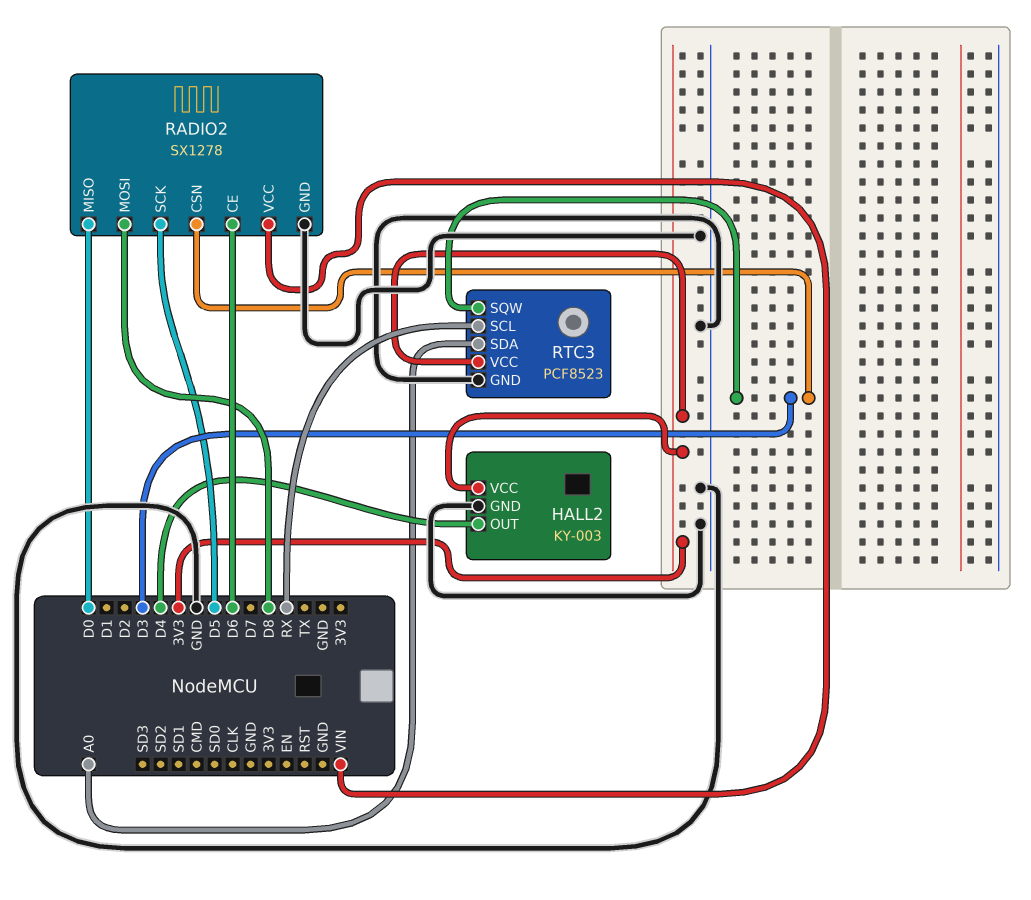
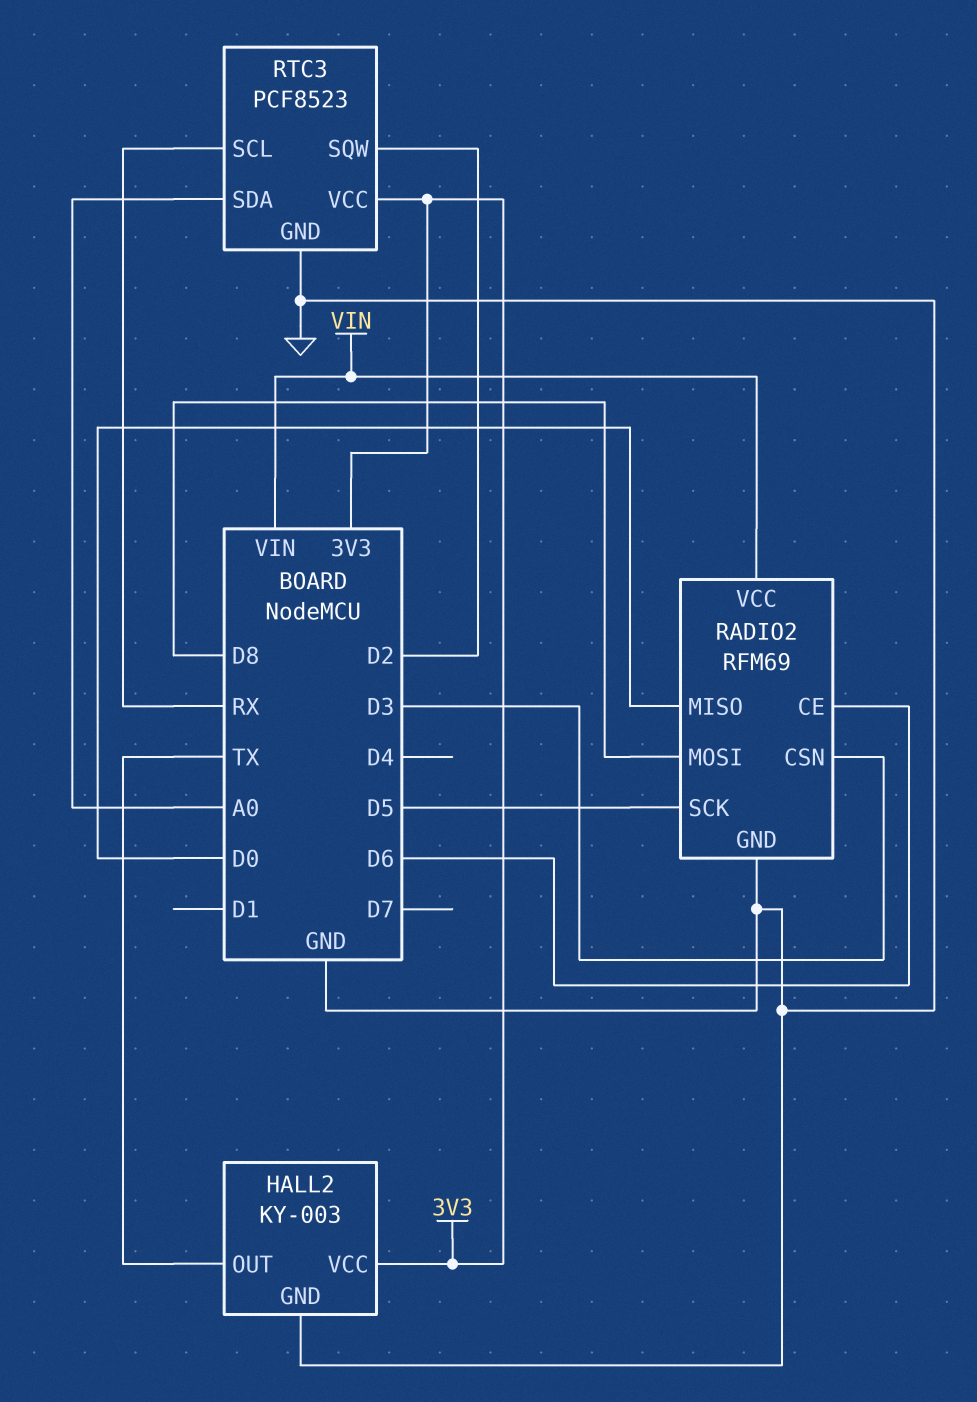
HALL2 pin OUT: D4 -> TX
RADIO2: SX1278 -> RFM69
RTC3 pin SQW: D3 -> D2

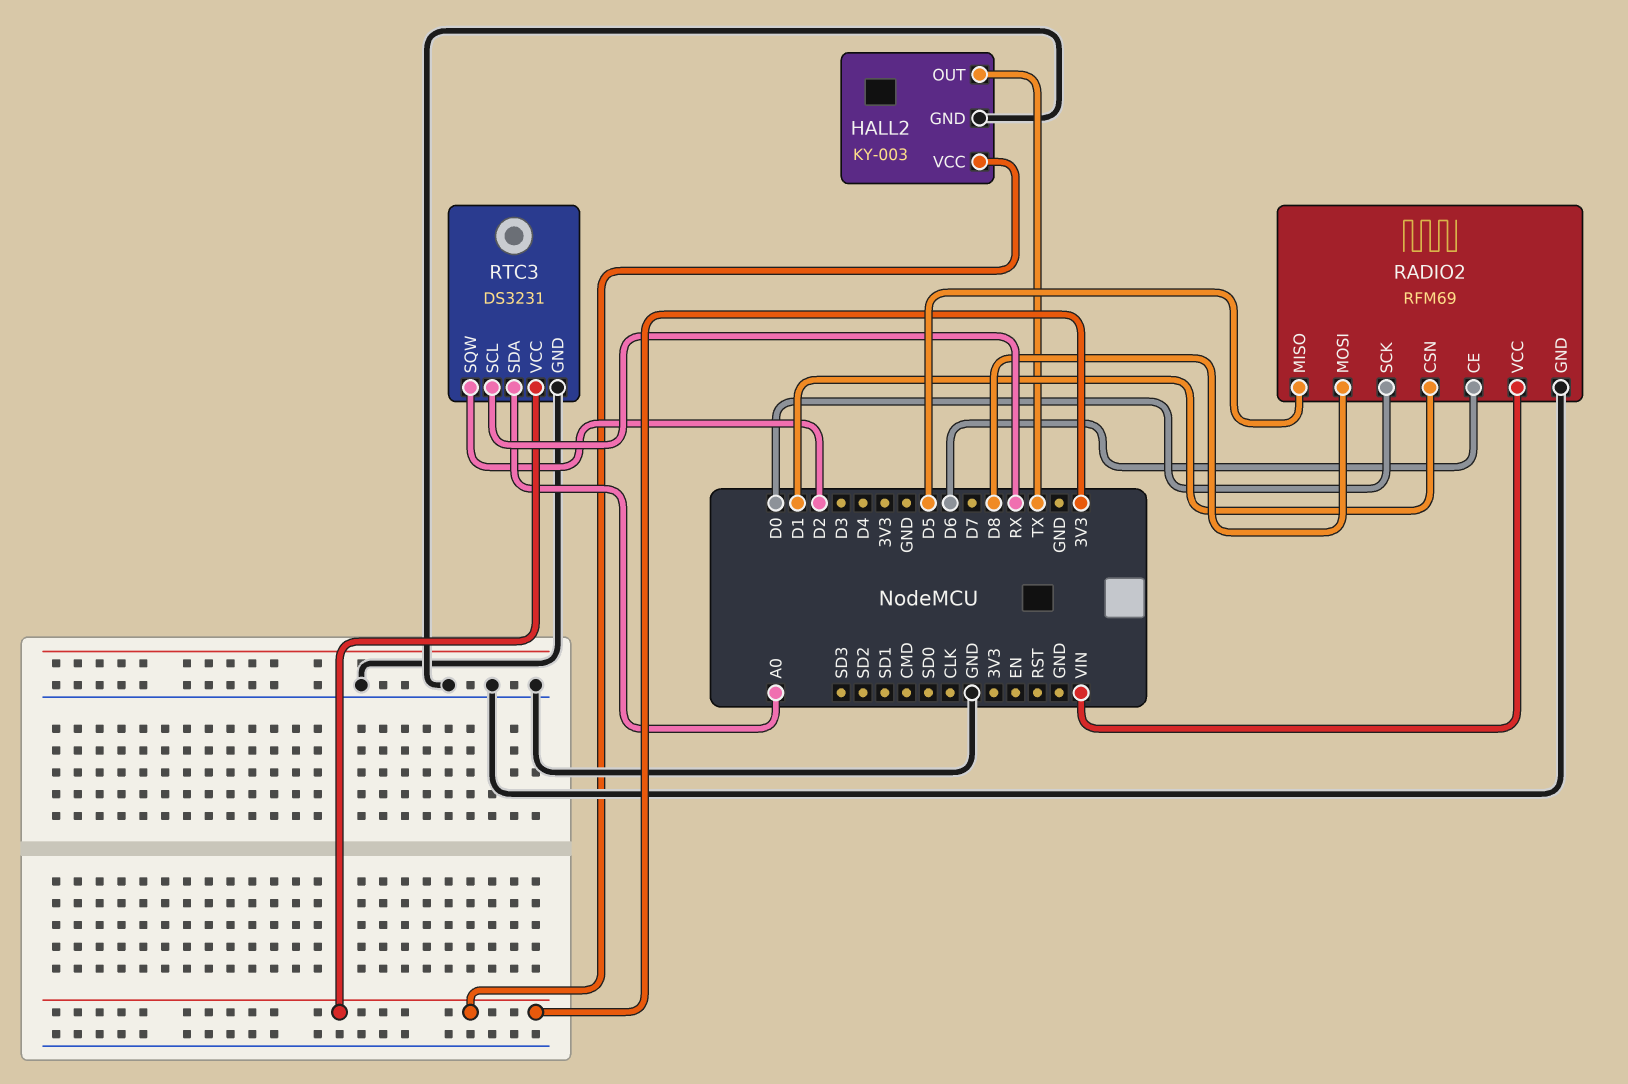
RADIO2 pin CSN: D3 -> D1
RADIO2 pin MISO: D0 -> D5
RADIO2 pin SCK: D5 -> D0
RTC3: PCF8523 -> DS3231

